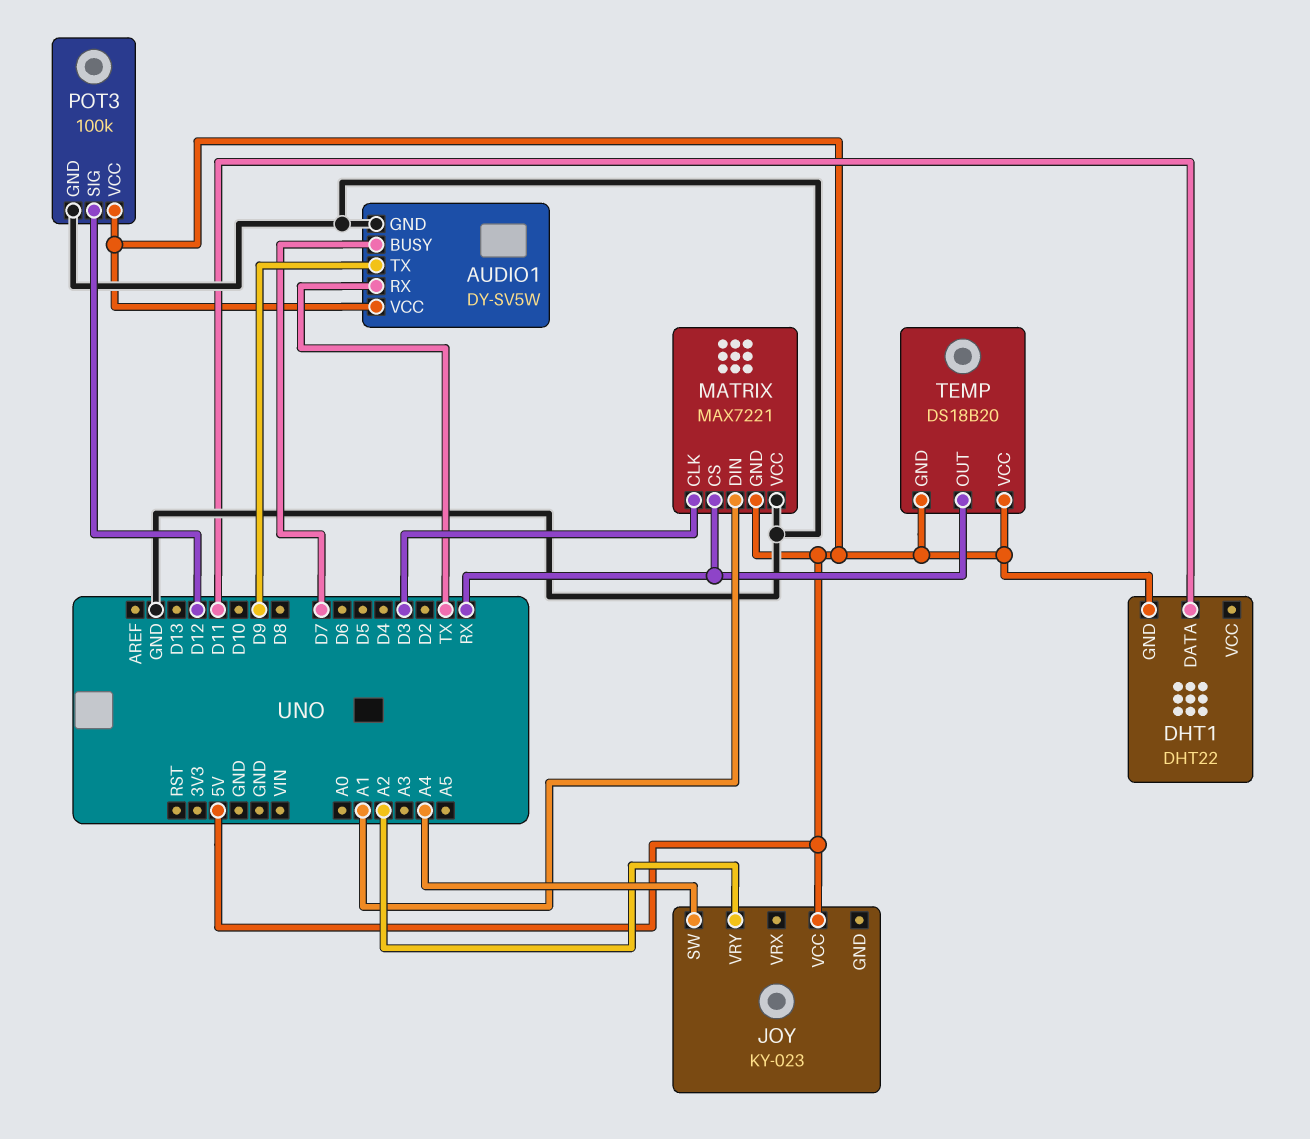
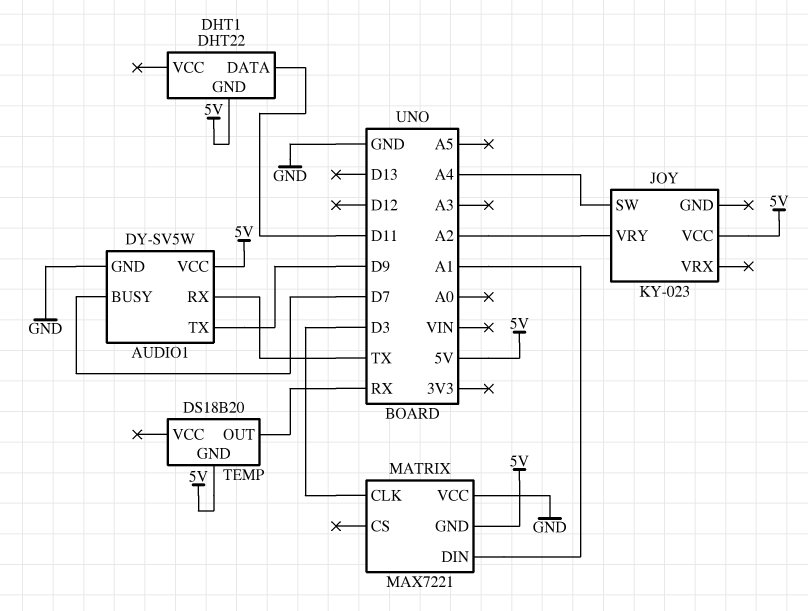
MATRIX pin CS: RX -> none
POT3: 100k -> none
POT3 pin GND: GND -> none
POT3 pin SIG: D12 -> none
POT3 pin VCC: 5V -> none
TEMP pin VCC: 5V -> none

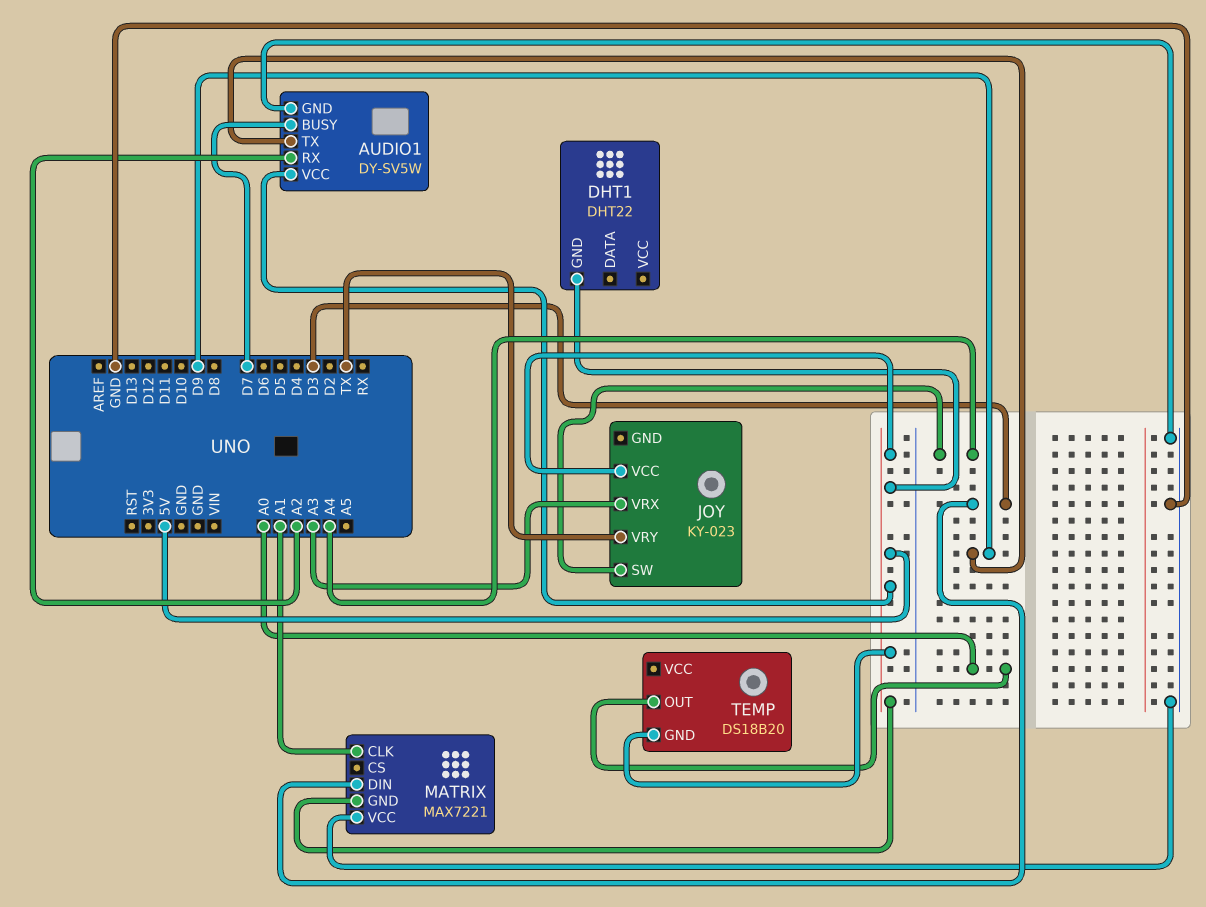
AUDIO1 pin RX: TX -> A2
DHT1 pin DATA: D11 -> none
JOY pin VRX: none -> A3
JOY pin VRY: A2 -> TX
MATRIX pin CLK: D3 -> A1
MATRIX pin DIN: A1 -> D3
TEMP pin OUT: RX -> A0

